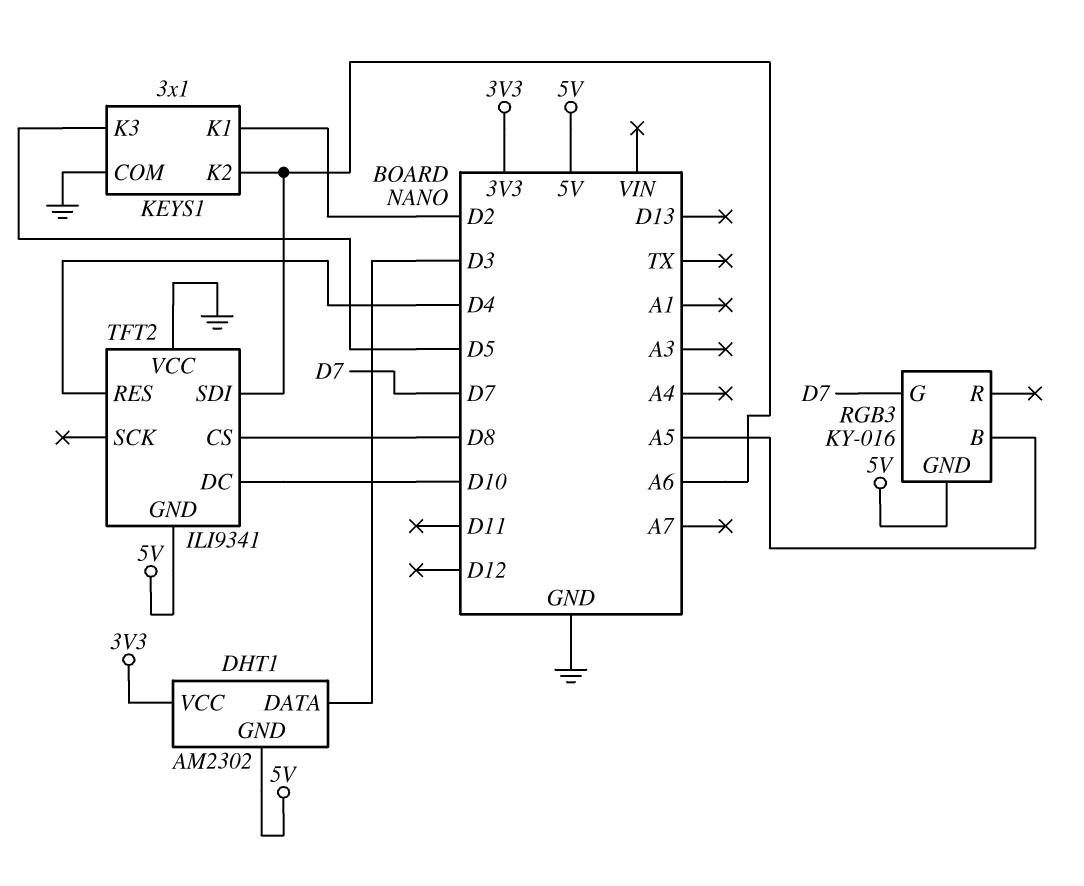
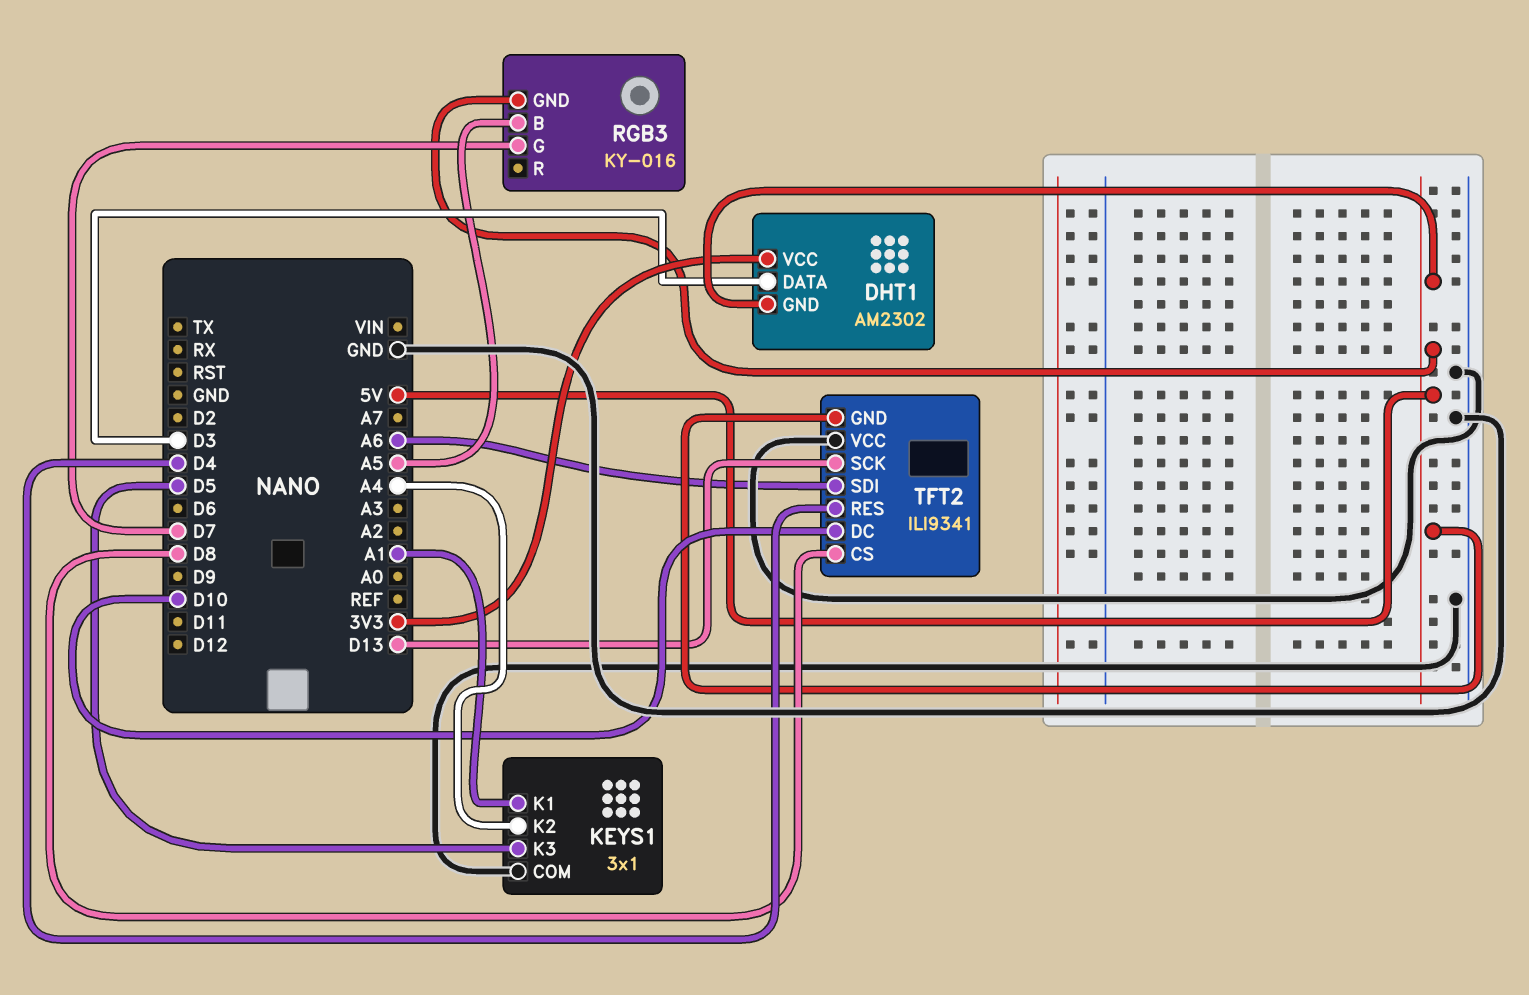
KEYS1 pin K1: D2 -> A1
KEYS1 pin K2: A6 -> A4
TFT2 pin SCK: none -> D13

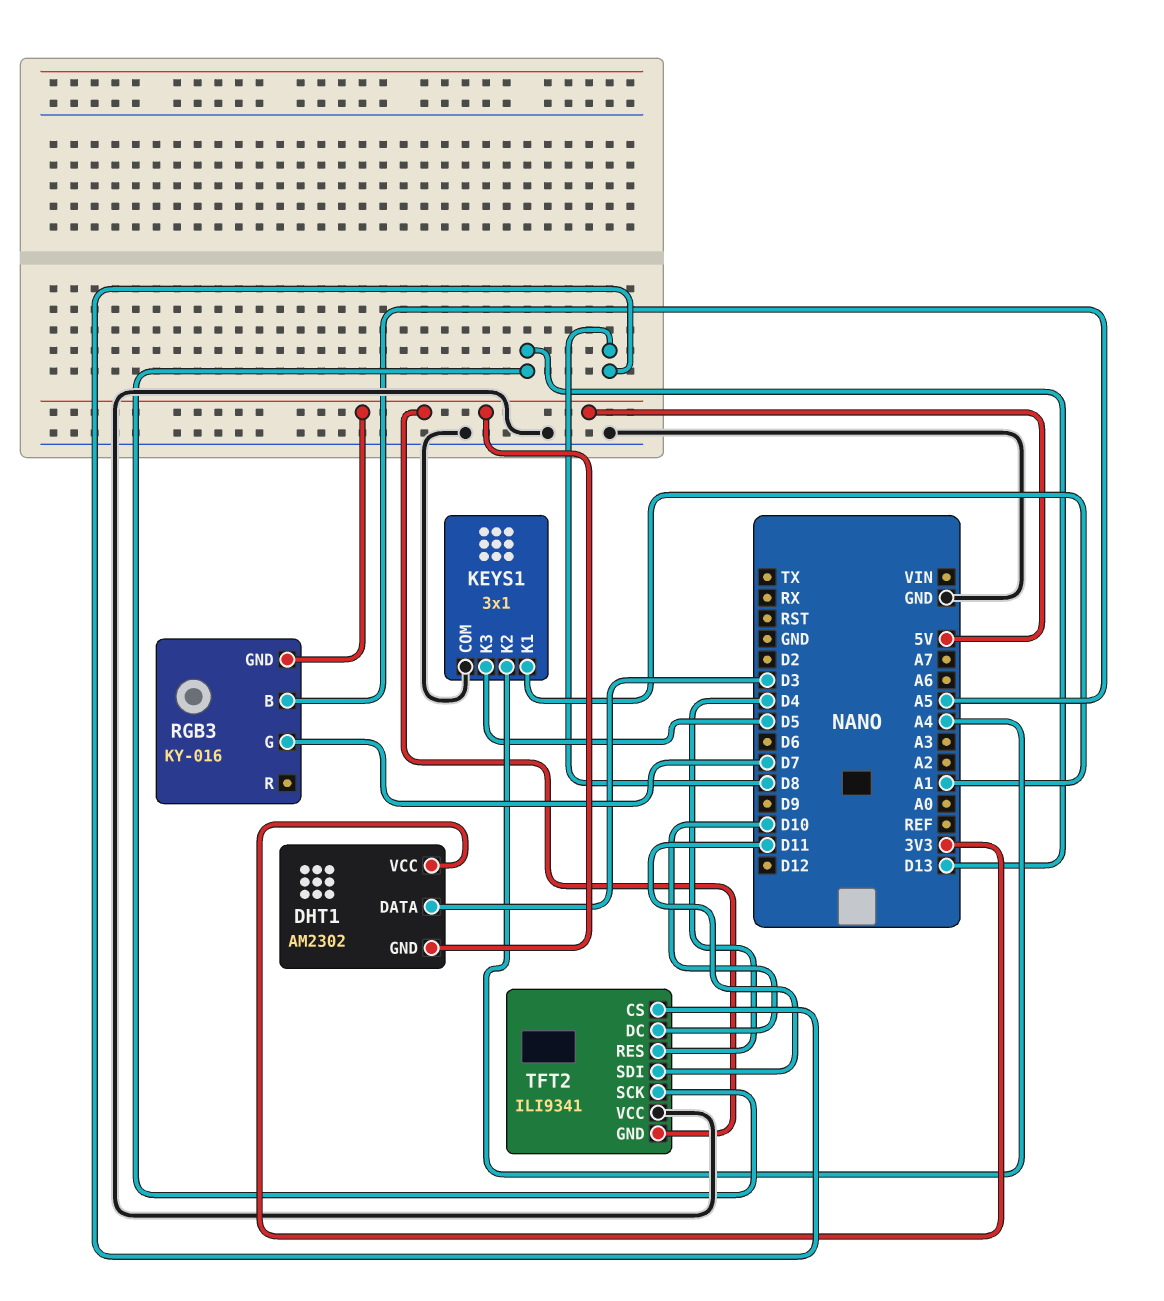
TFT2 pin SDI: A6 -> D11

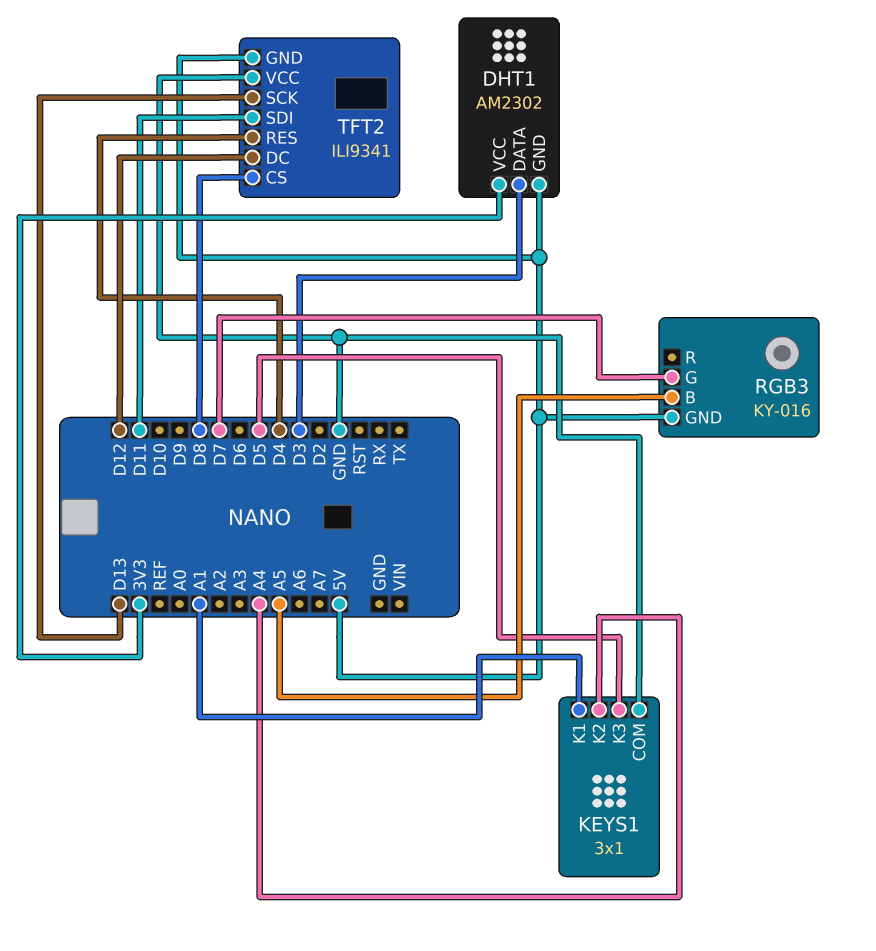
TFT2 pin DC: D10 -> D12

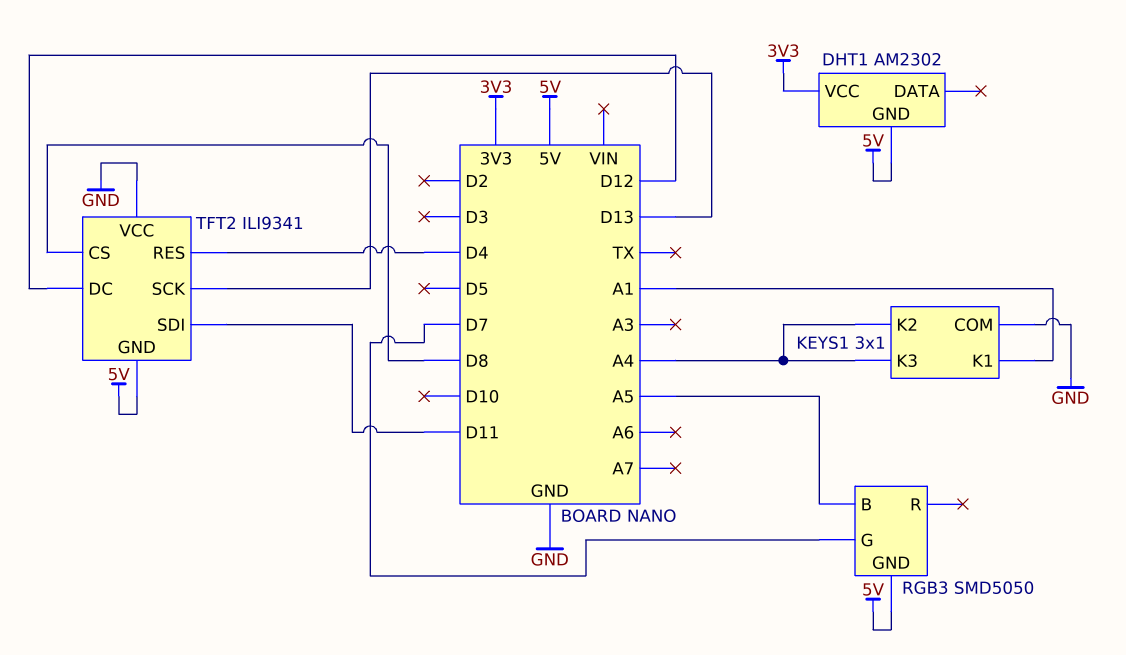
DHT1 pin DATA: D3 -> none
KEYS1 pin K3: D5 -> A4
RGB3: KY-016 -> SMD5050

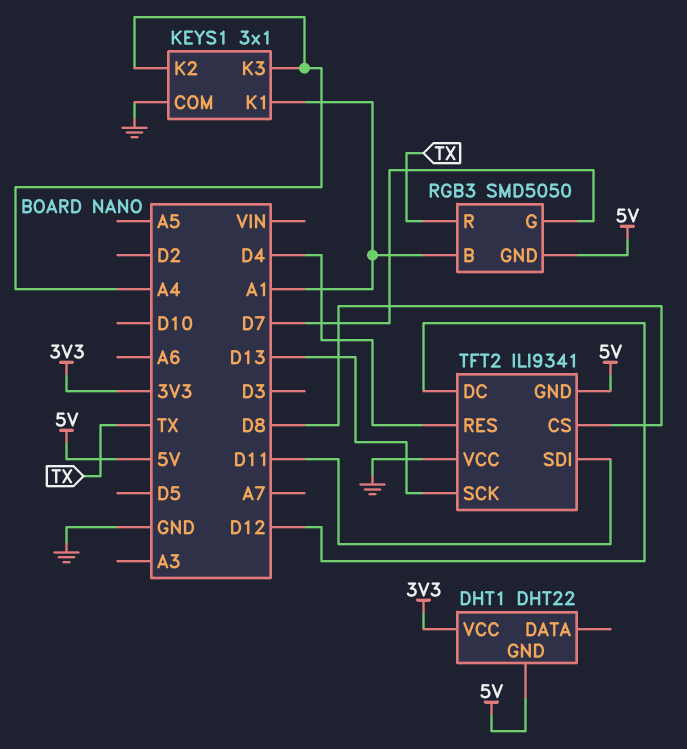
DHT1: AM2302 -> DHT22
RGB3 pin B: A5 -> A1
RGB3 pin R: none -> TX

